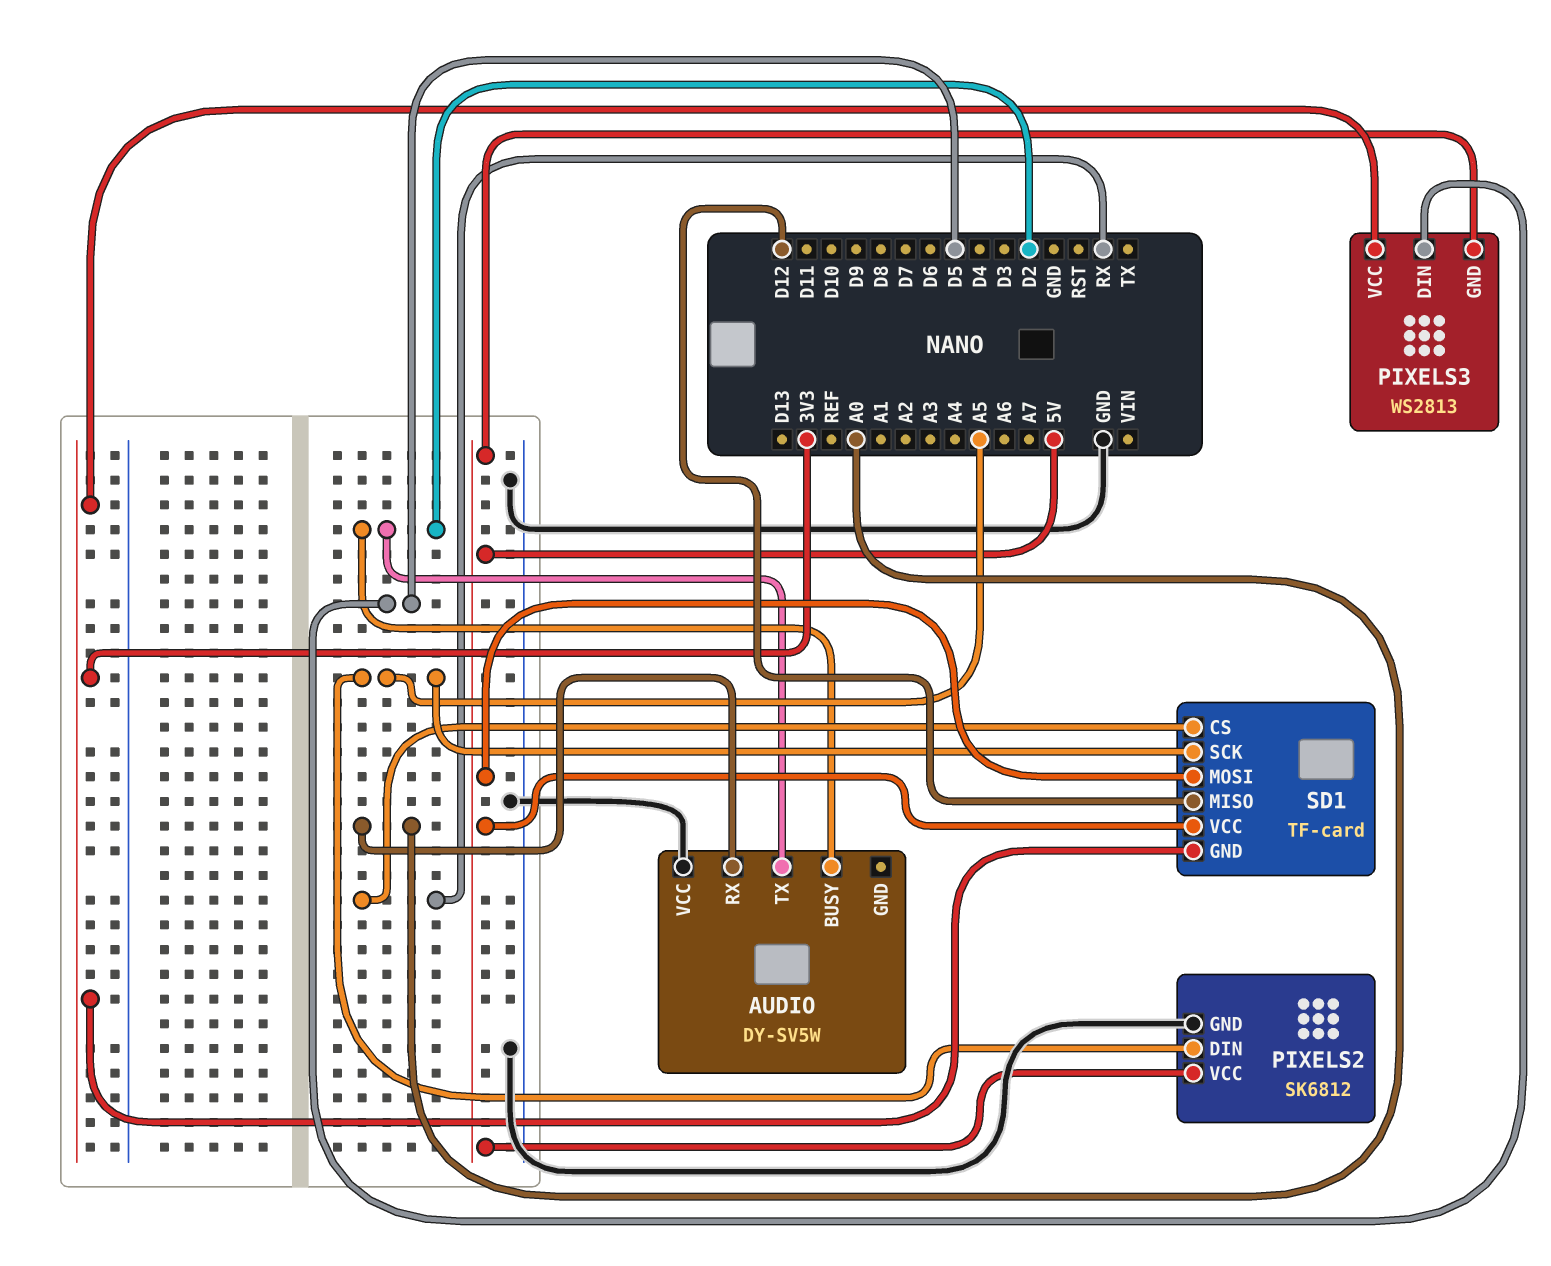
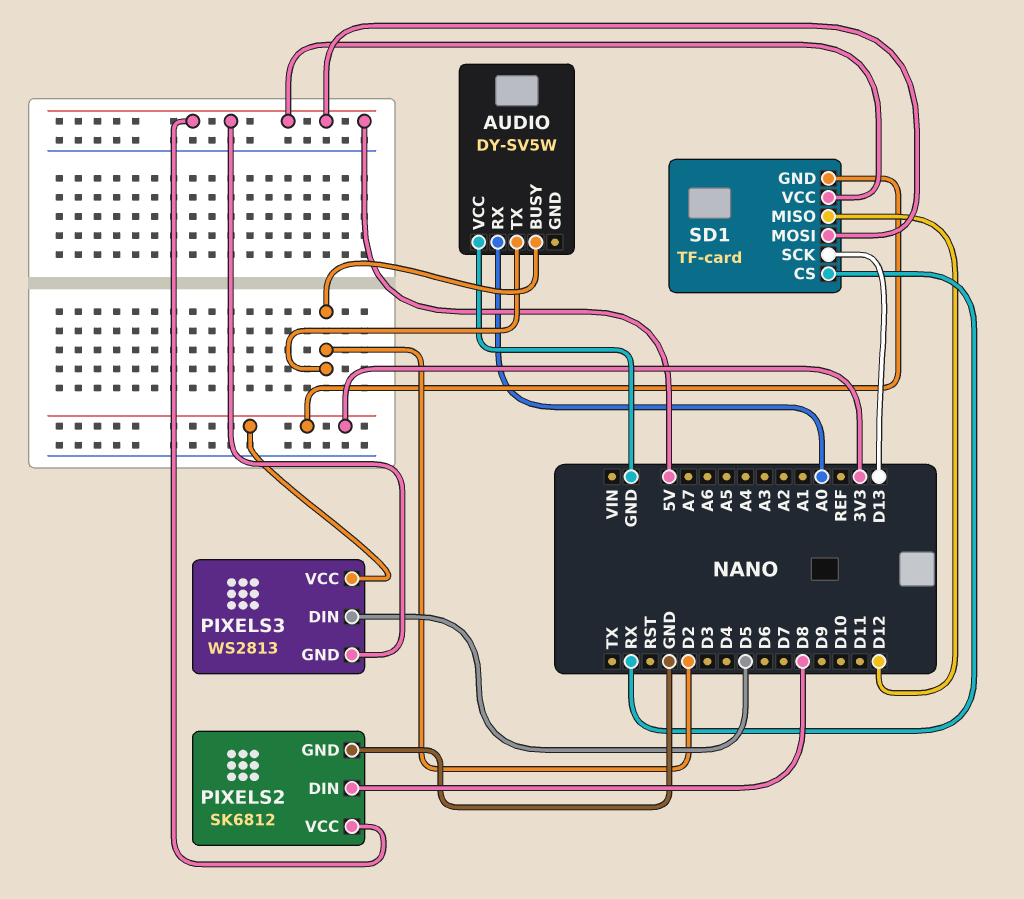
PIXELS2 pin DIN: A5 -> D8
SD1 pin SCK: A5 -> D13

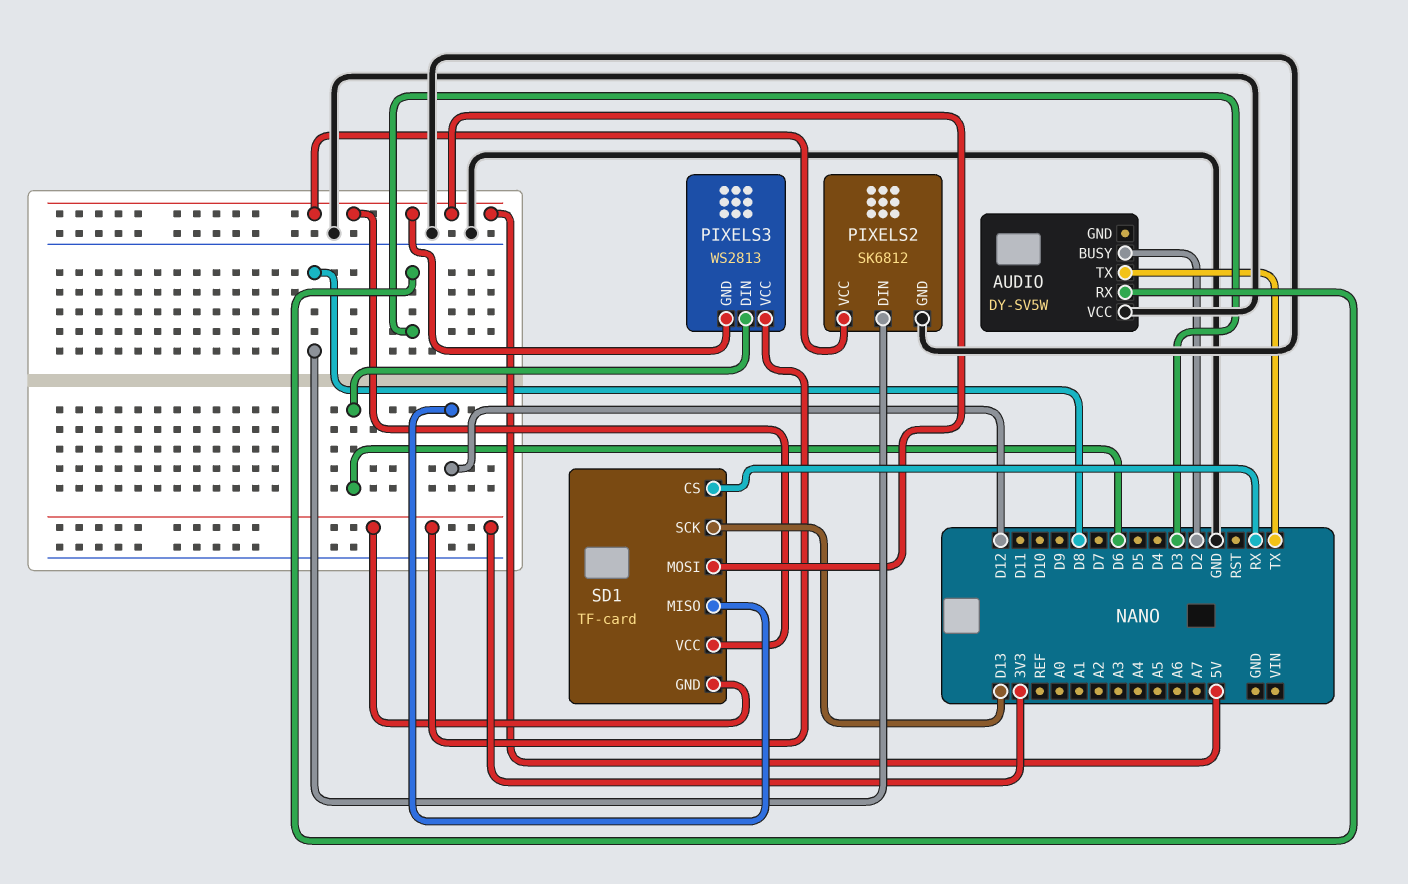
AUDIO pin RX: A0 -> D3
AUDIO pin TX: D2 -> TX
PIXELS3 pin DIN: D5 -> D6

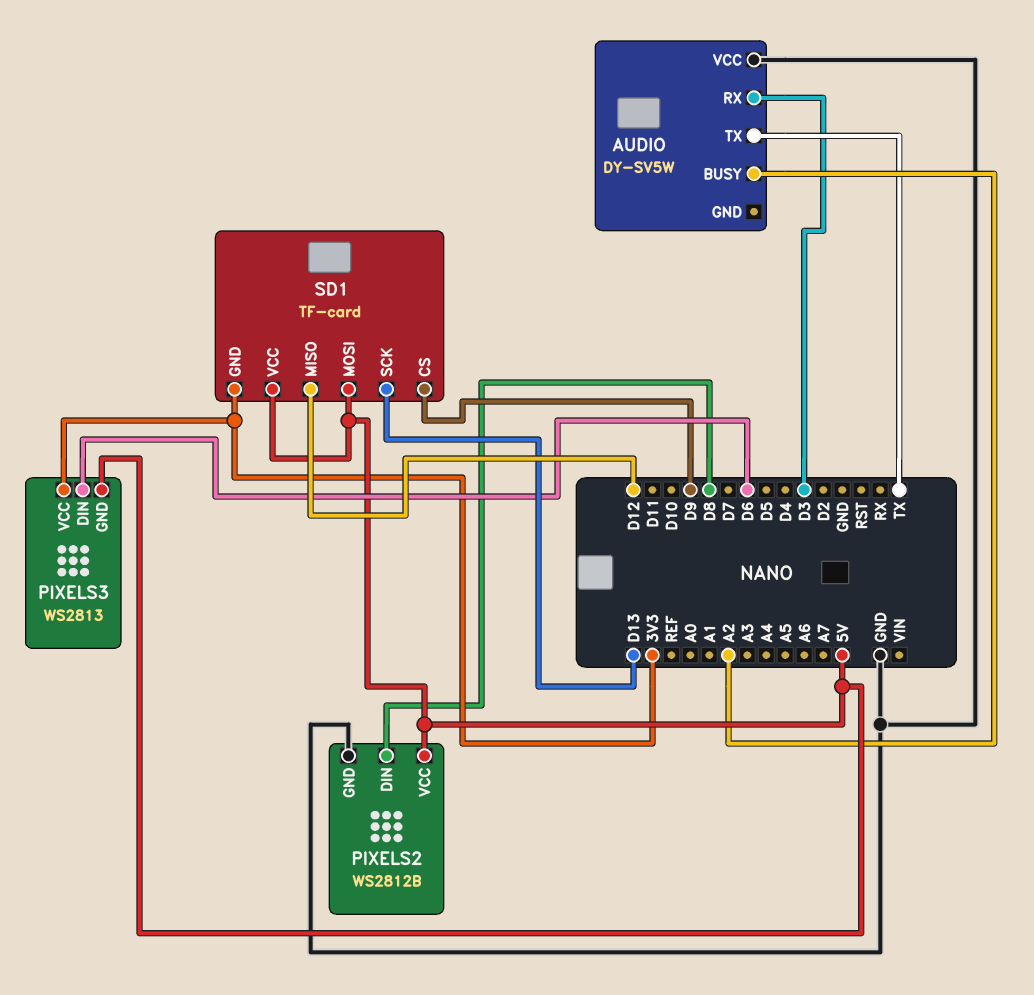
AUDIO pin BUSY: D2 -> A2
PIXELS2: SK6812 -> WS2812B
SD1 pin CS: RX -> D9

